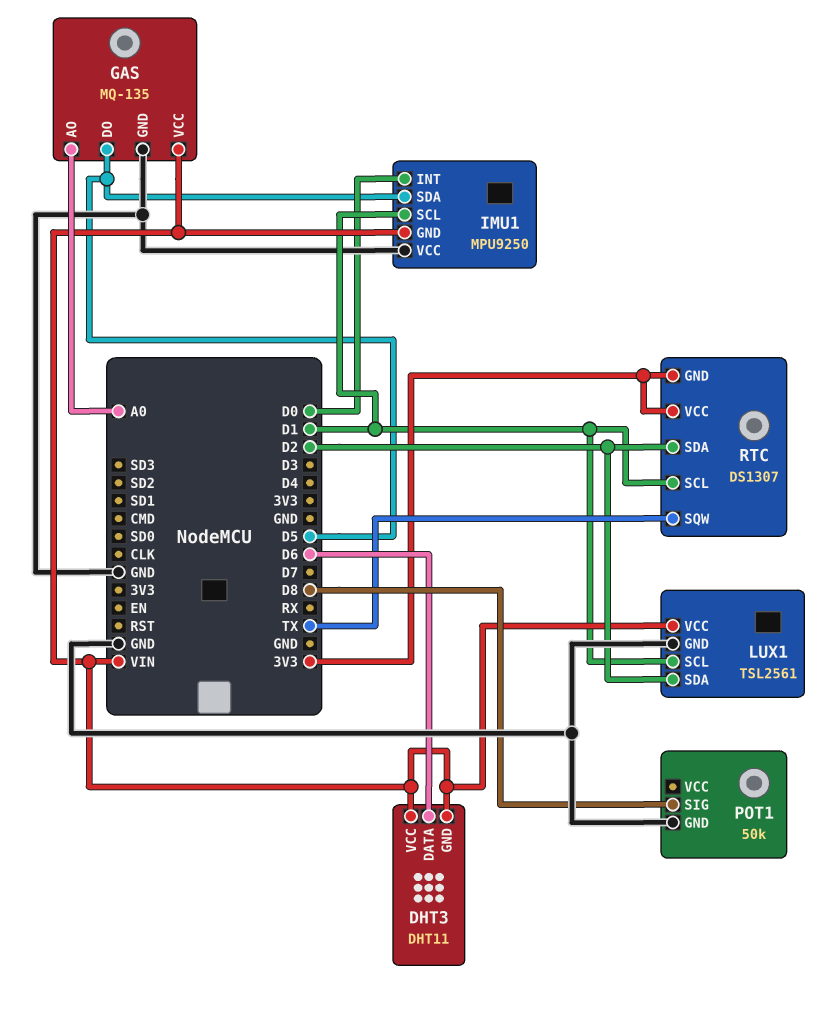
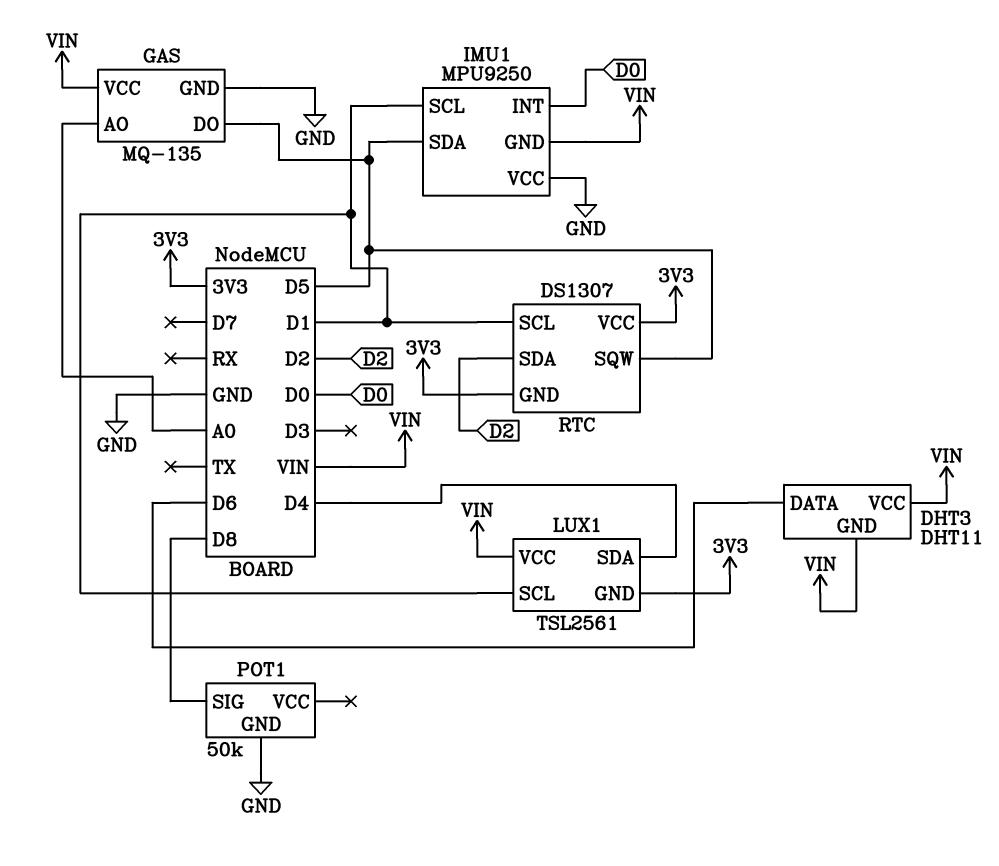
LUX1 pin GND: GND -> 3V3
LUX1 pin SDA: D2 -> D4
RTC pin SQW: TX -> D5

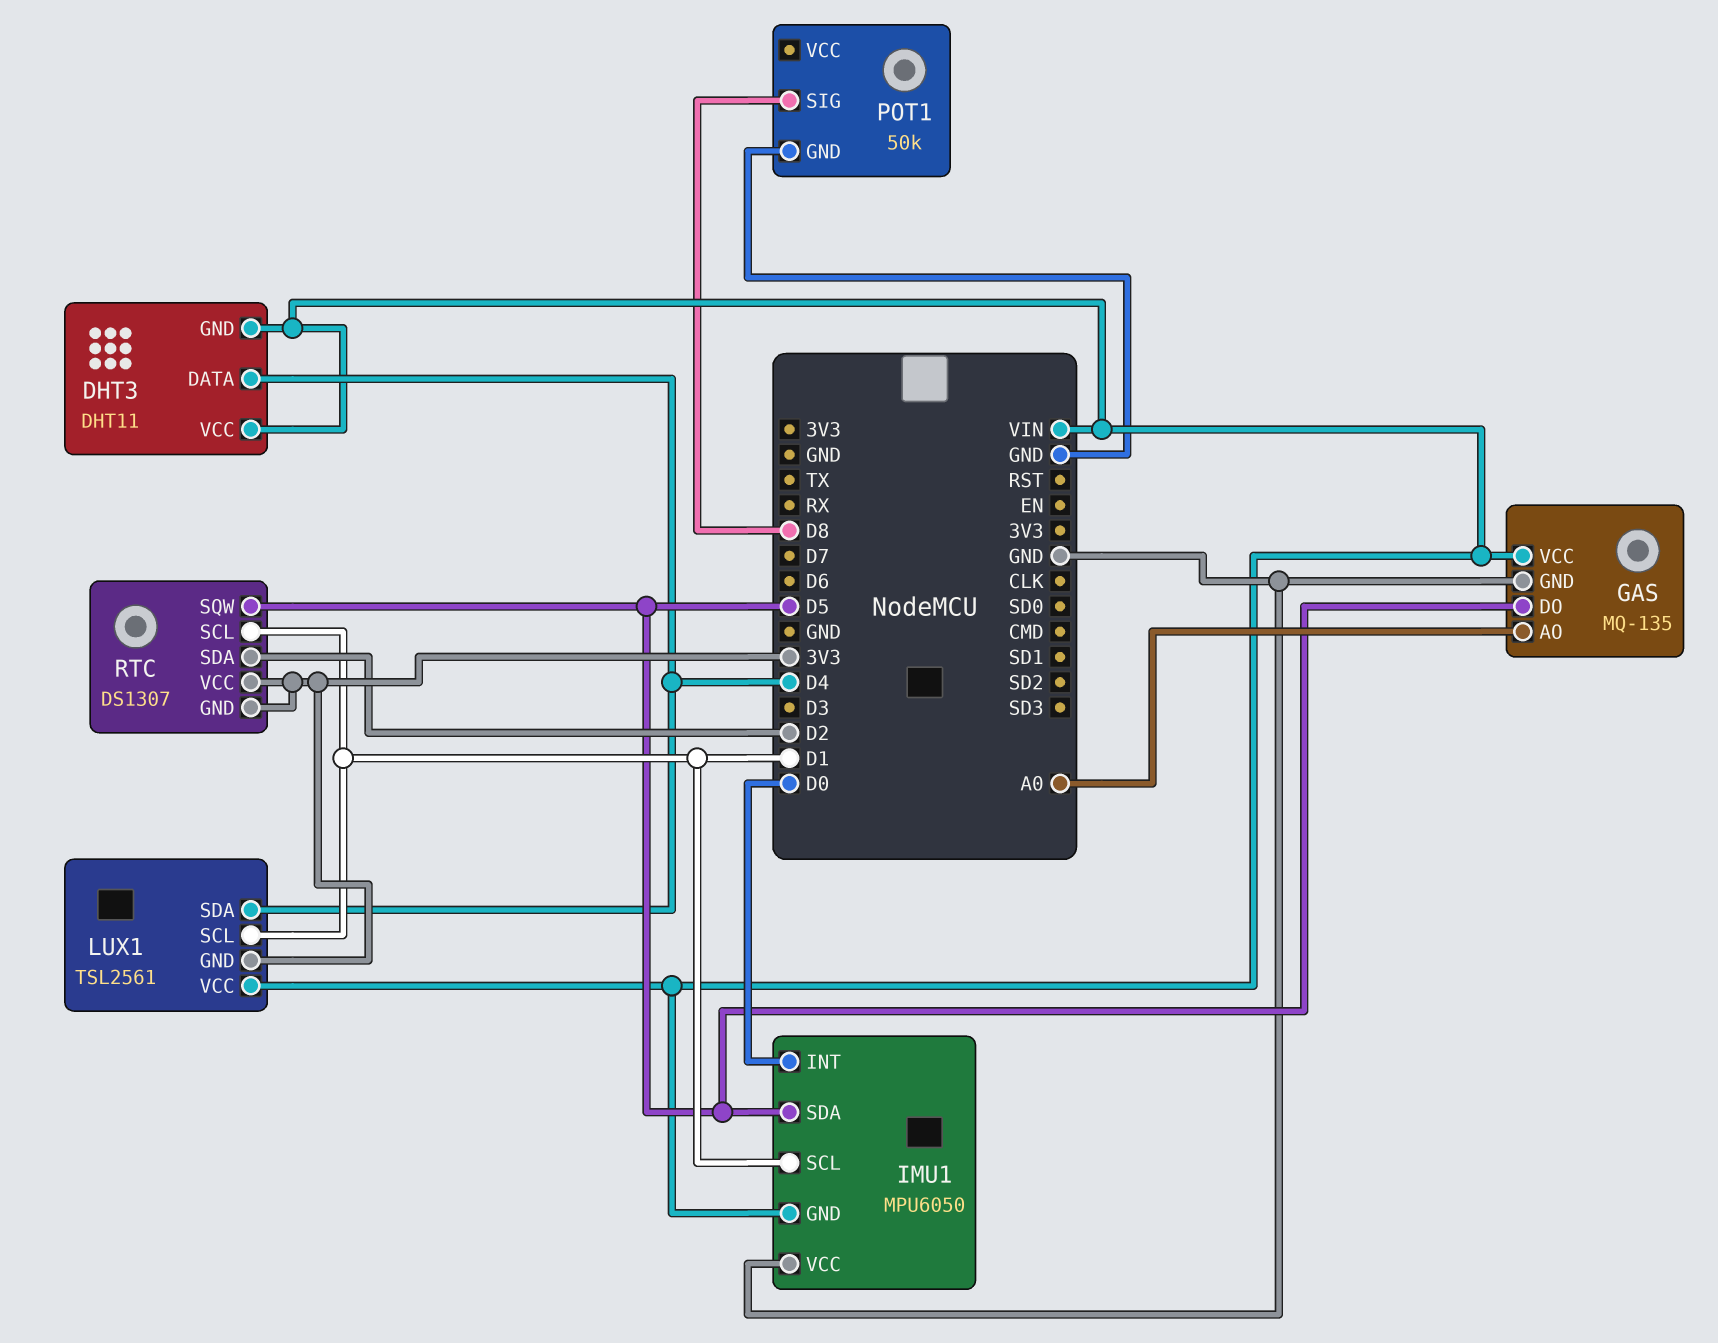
DHT3 pin DATA: D6 -> D4
IMU1: MPU9250 -> MPU6050

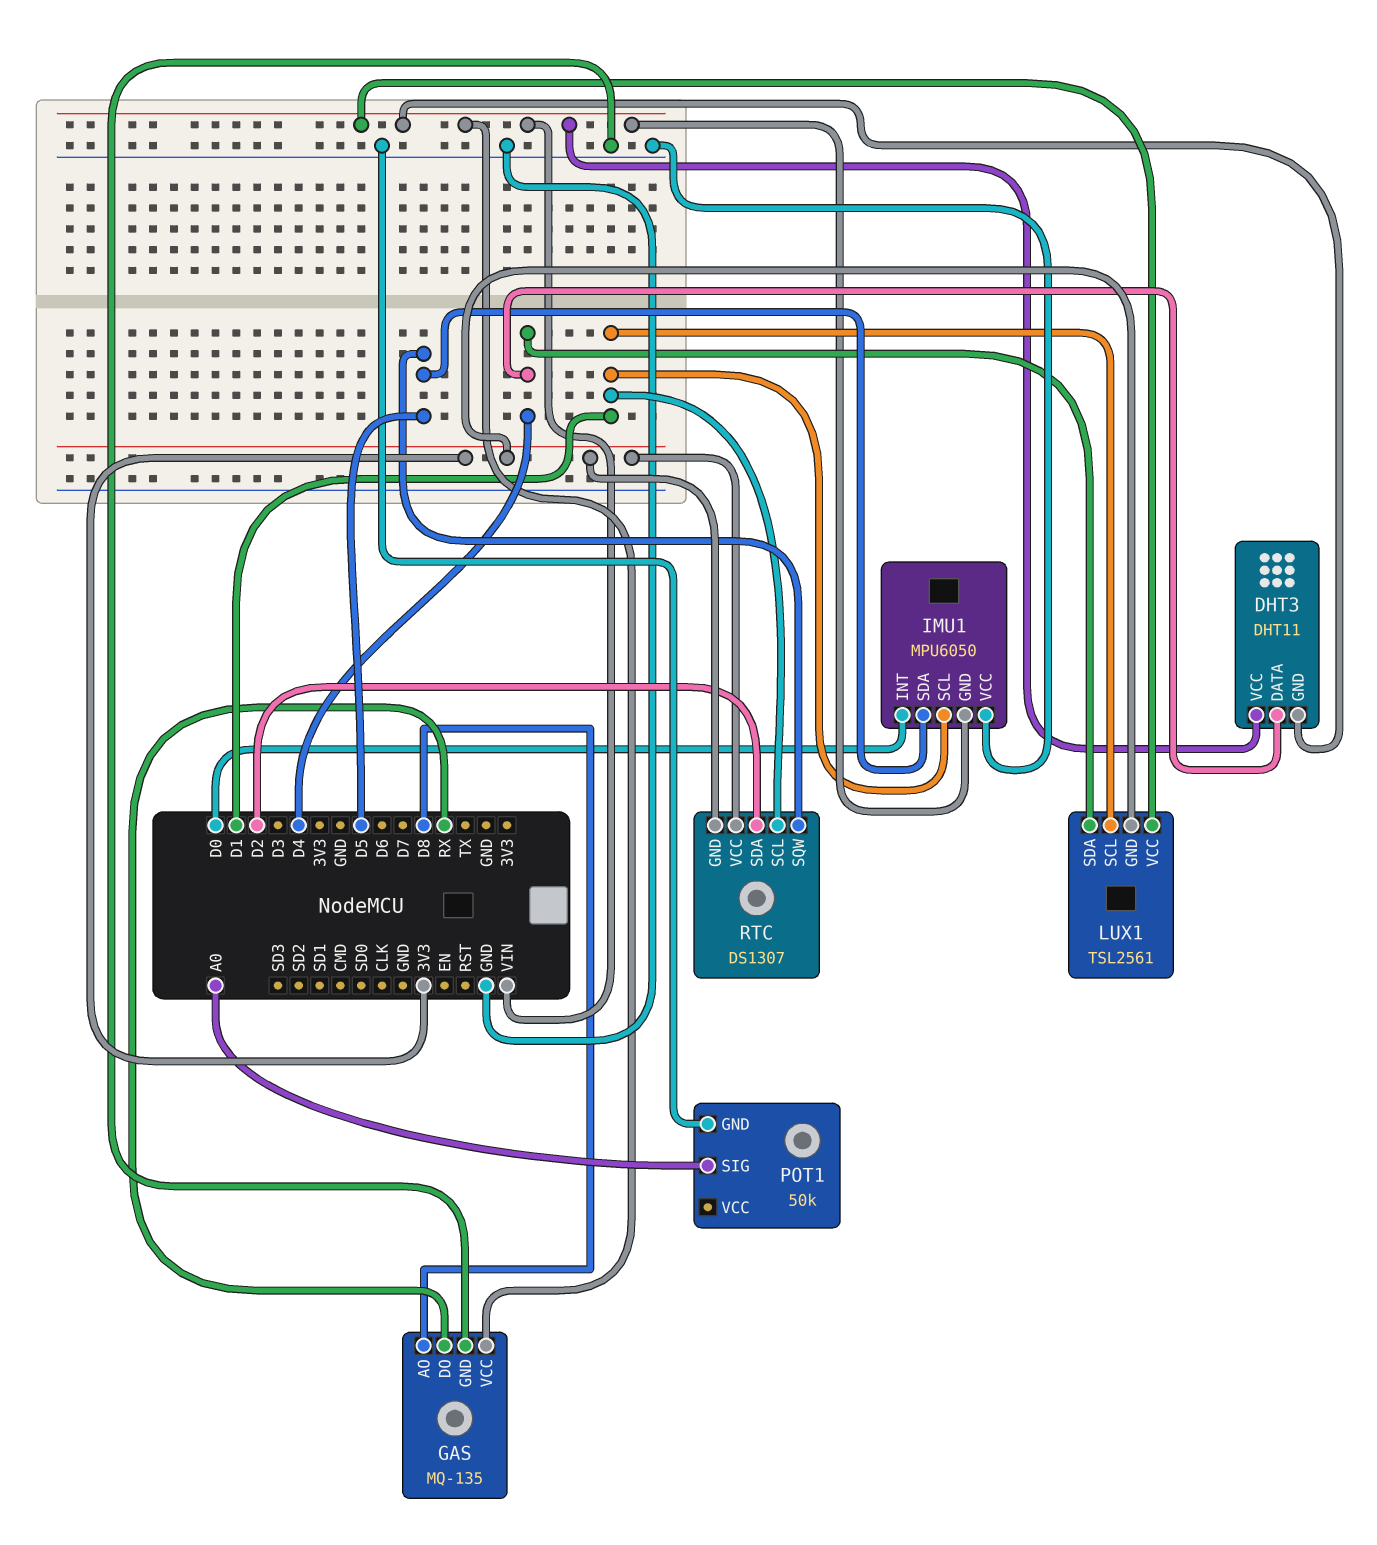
GAS pin AO: A0 -> D8
GAS pin DO: D5 -> RX
POT1 pin SIG: D8 -> A0

